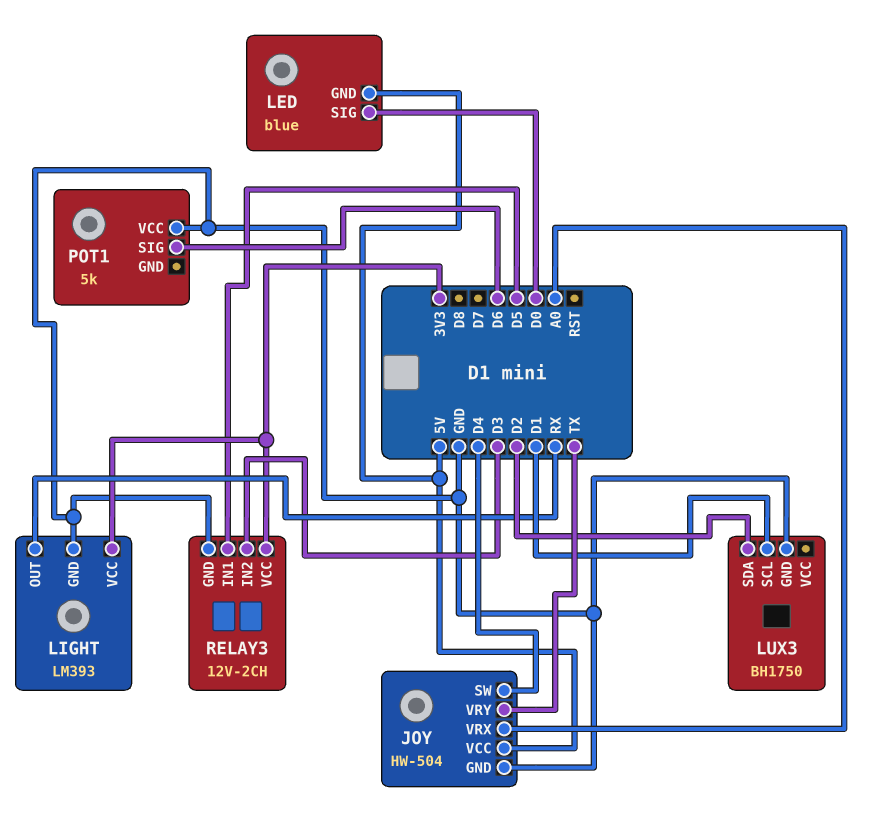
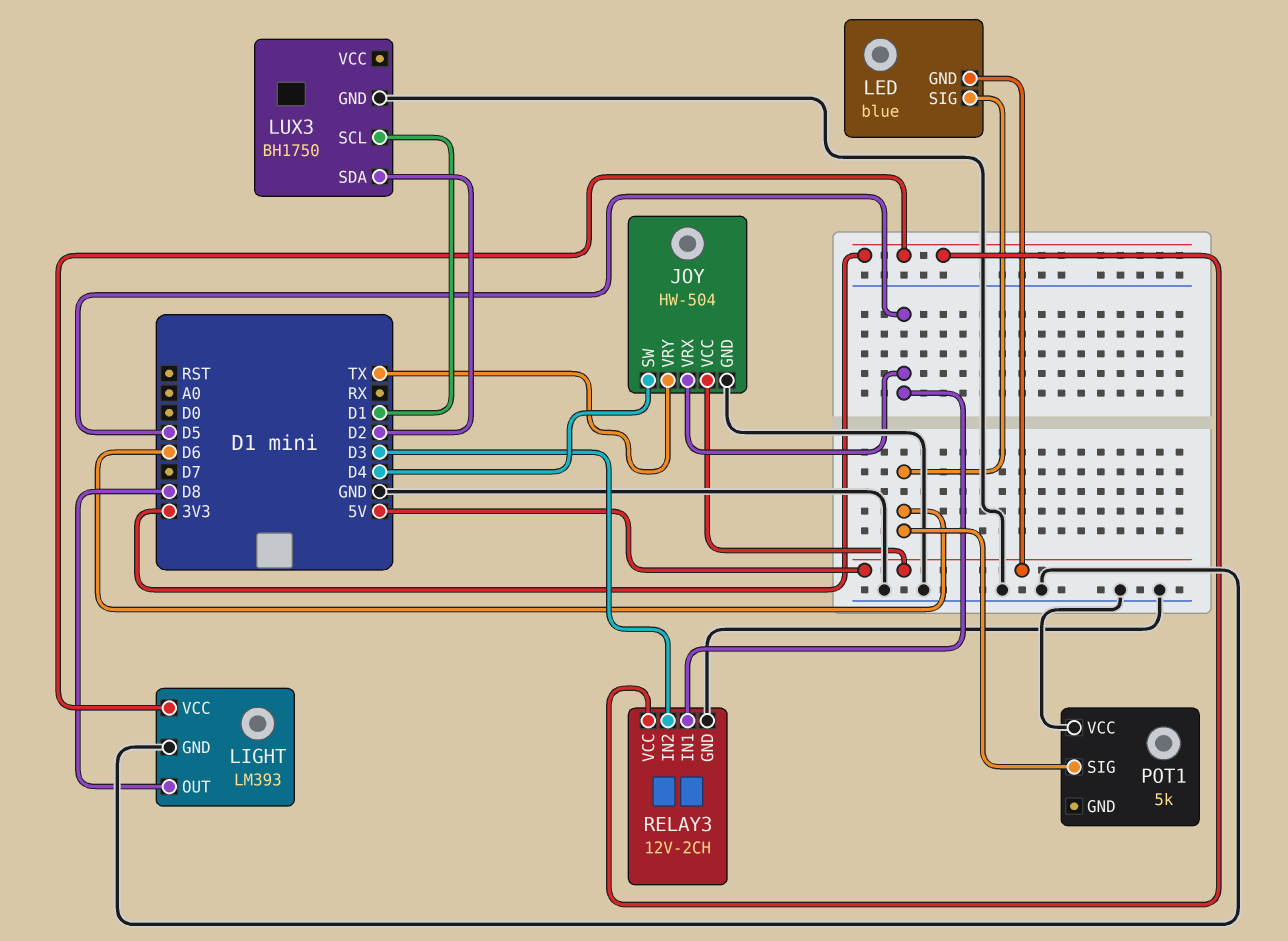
JOY pin VRX: A0 -> D5
LED pin SIG: D0 -> D6
LIGHT pin OUT: RX -> D8

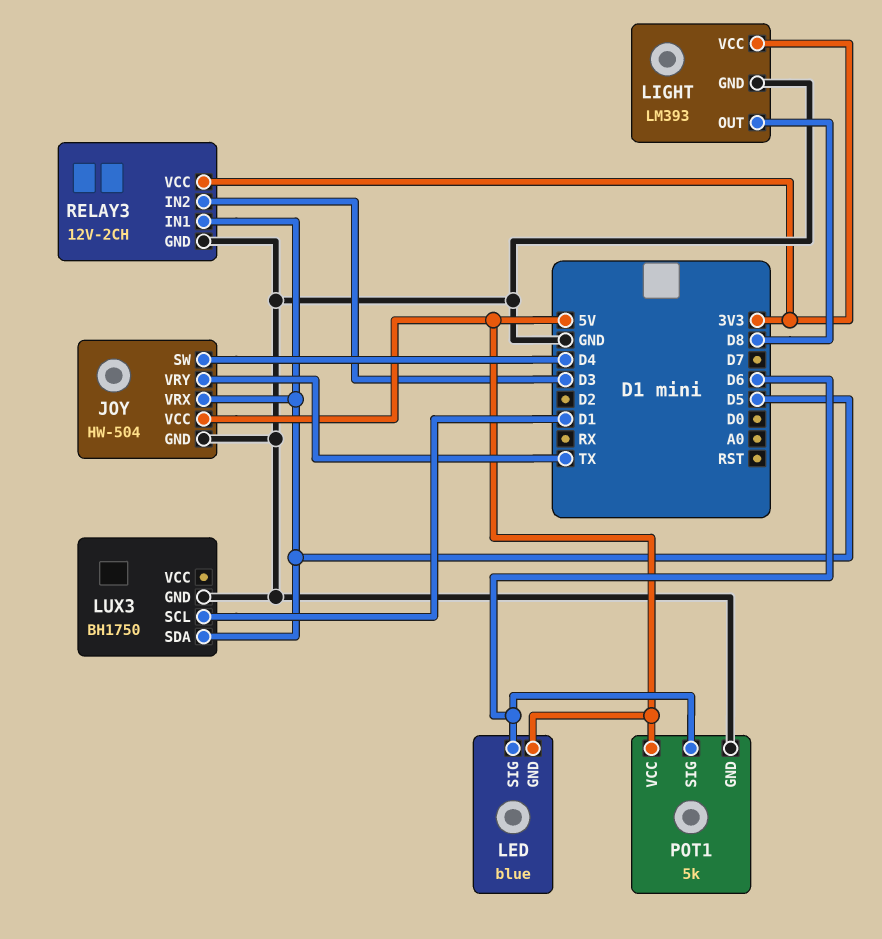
LUX3 pin SDA: D2 -> D5
POT1 pin GND: none -> GND
POT1 pin VCC: GND -> 5V

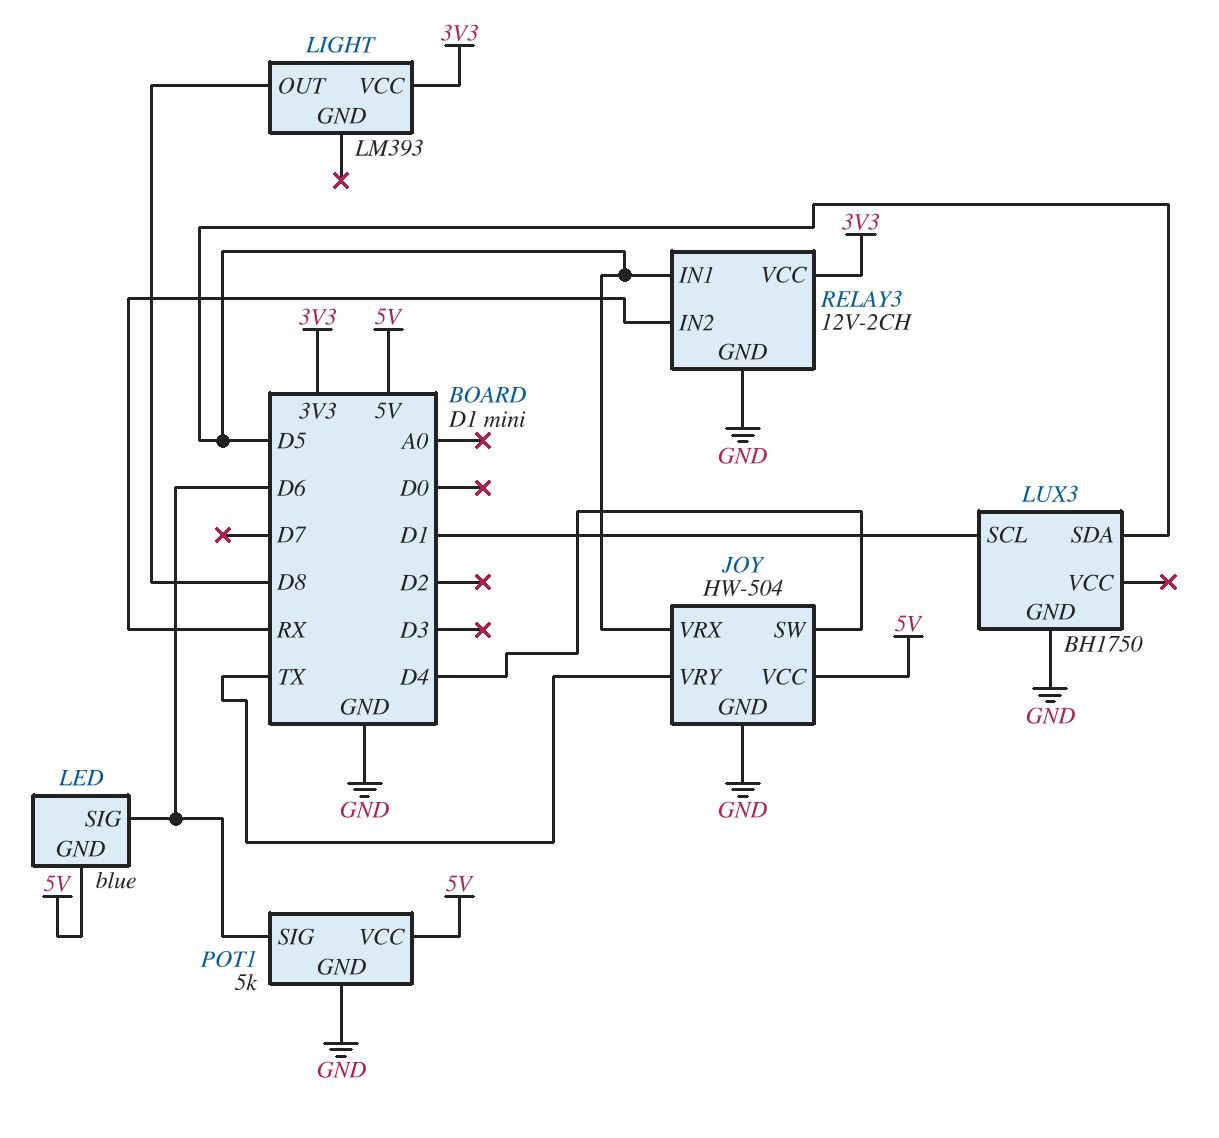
LIGHT pin GND: GND -> none
RELAY3 pin IN2: D3 -> RX

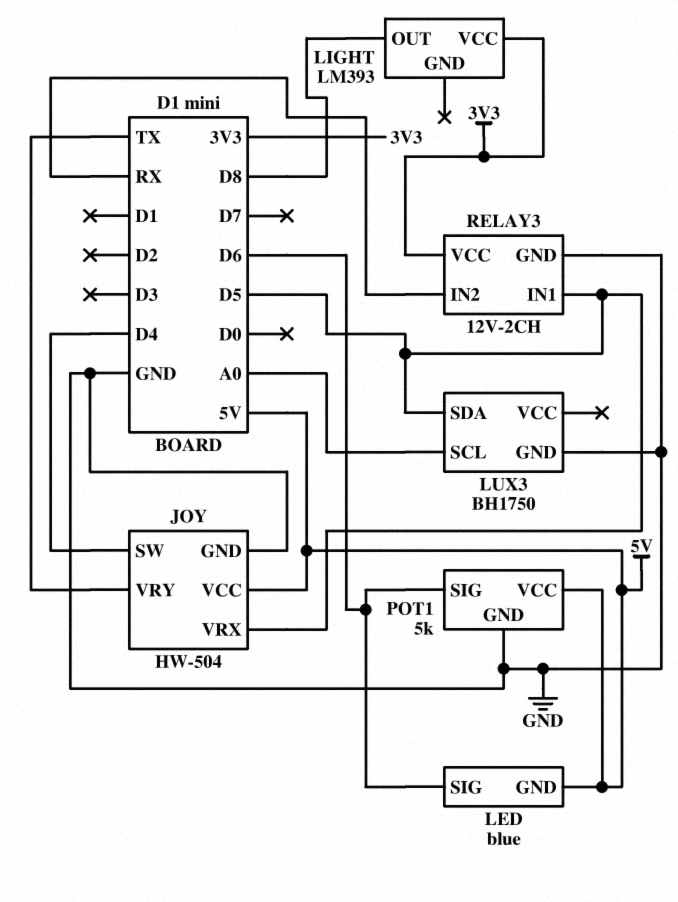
LUX3 pin SCL: D1 -> A0

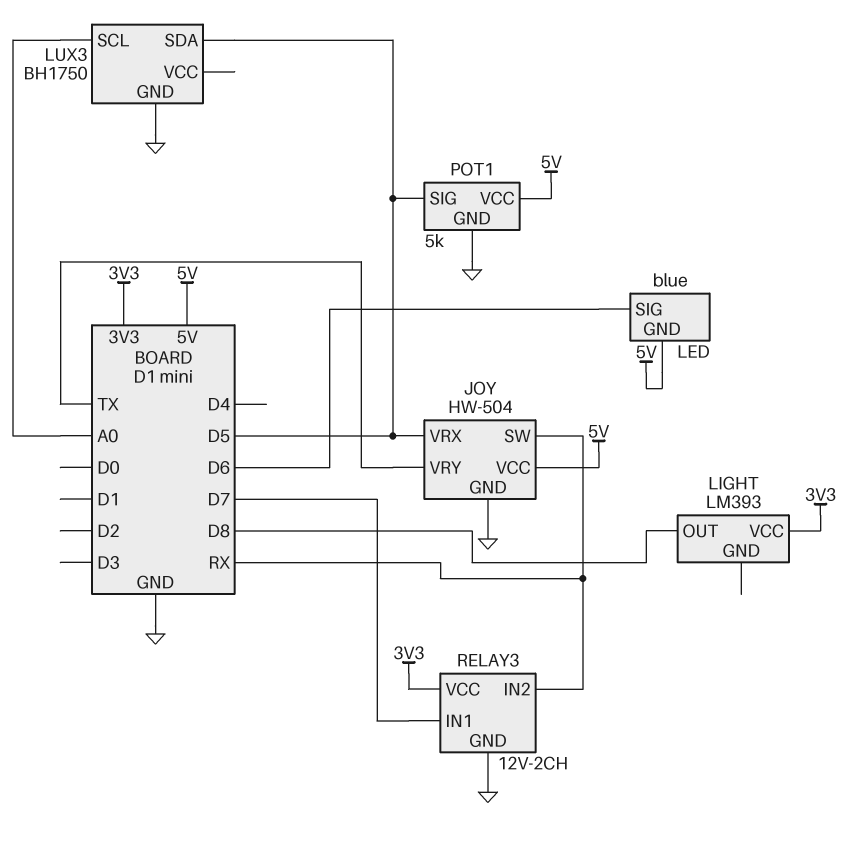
JOY pin SW: D4 -> RX
POT1 pin SIG: D6 -> D5
RELAY3 pin IN1: D5 -> D7

